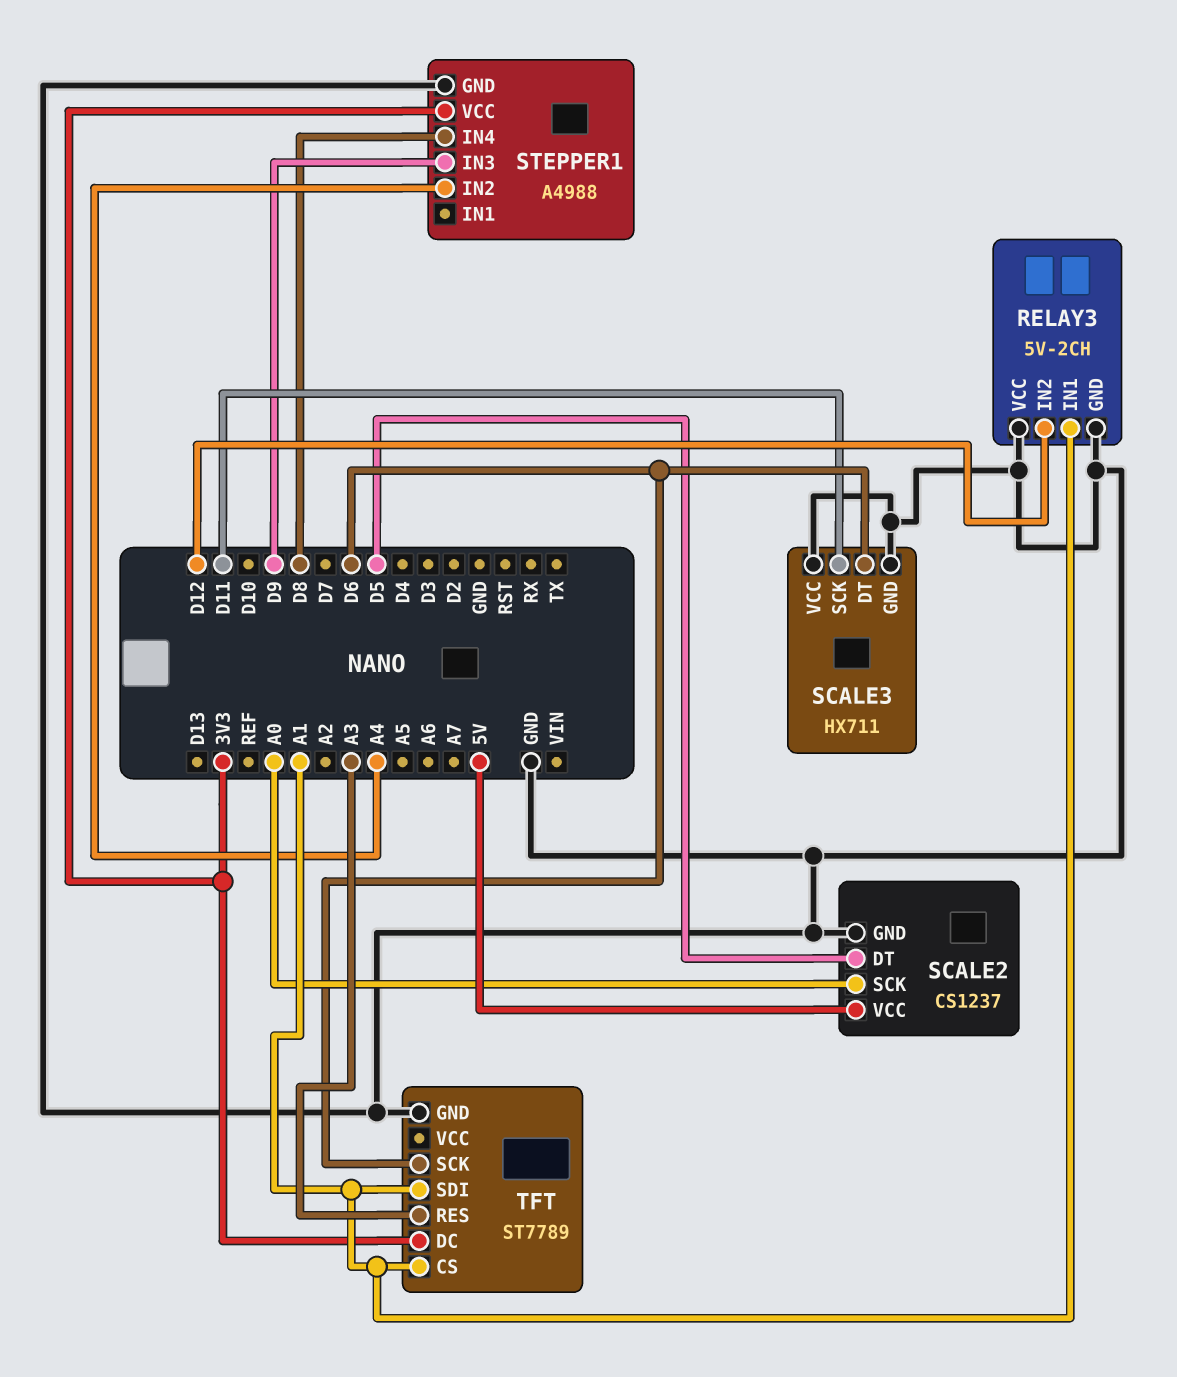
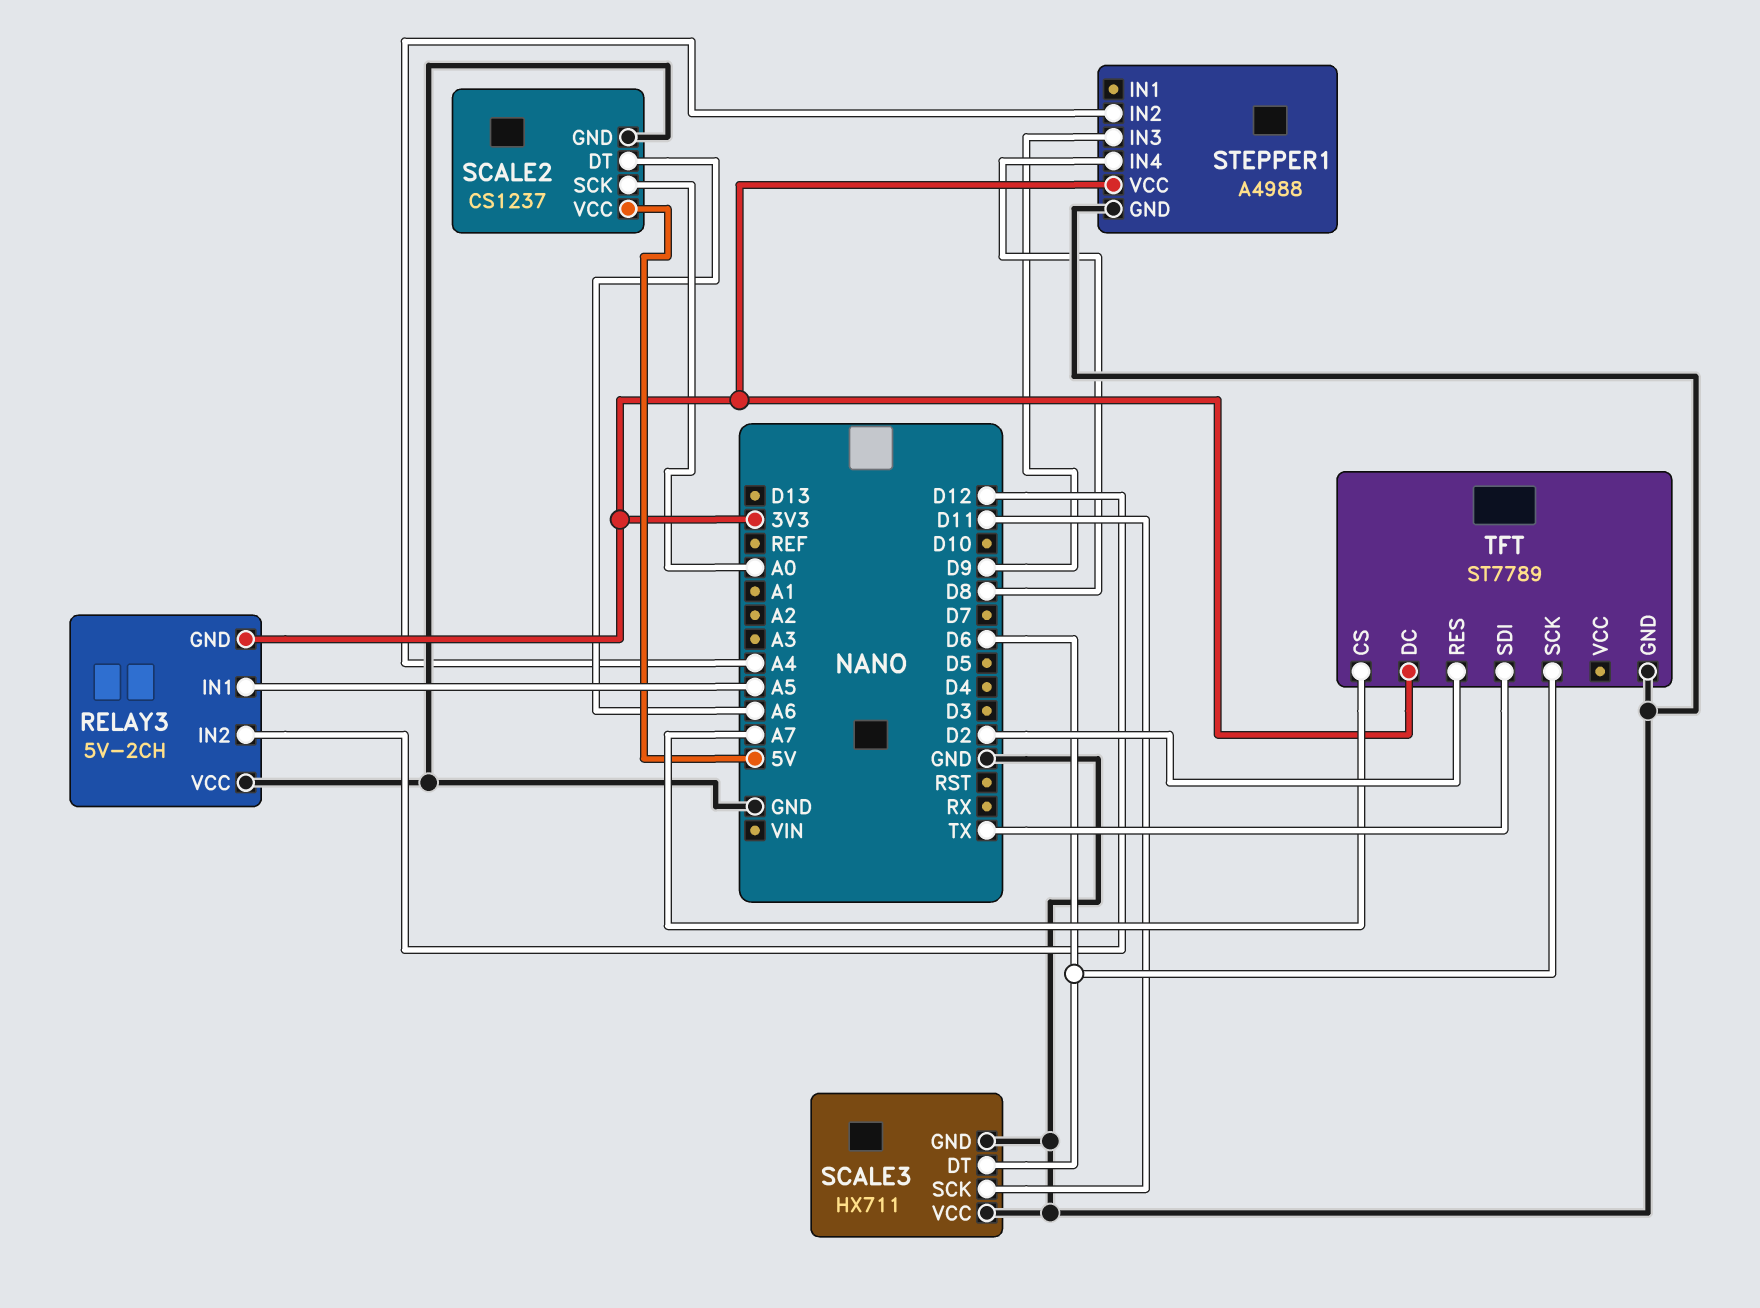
RELAY3 pin GND: GND -> 3V3
RELAY3 pin IN1: A1 -> A5
SCALE2 pin DT: D5 -> A6
TFT pin CS: A1 -> A7
TFT pin RES: A3 -> D2
TFT pin SDI: A1 -> TX

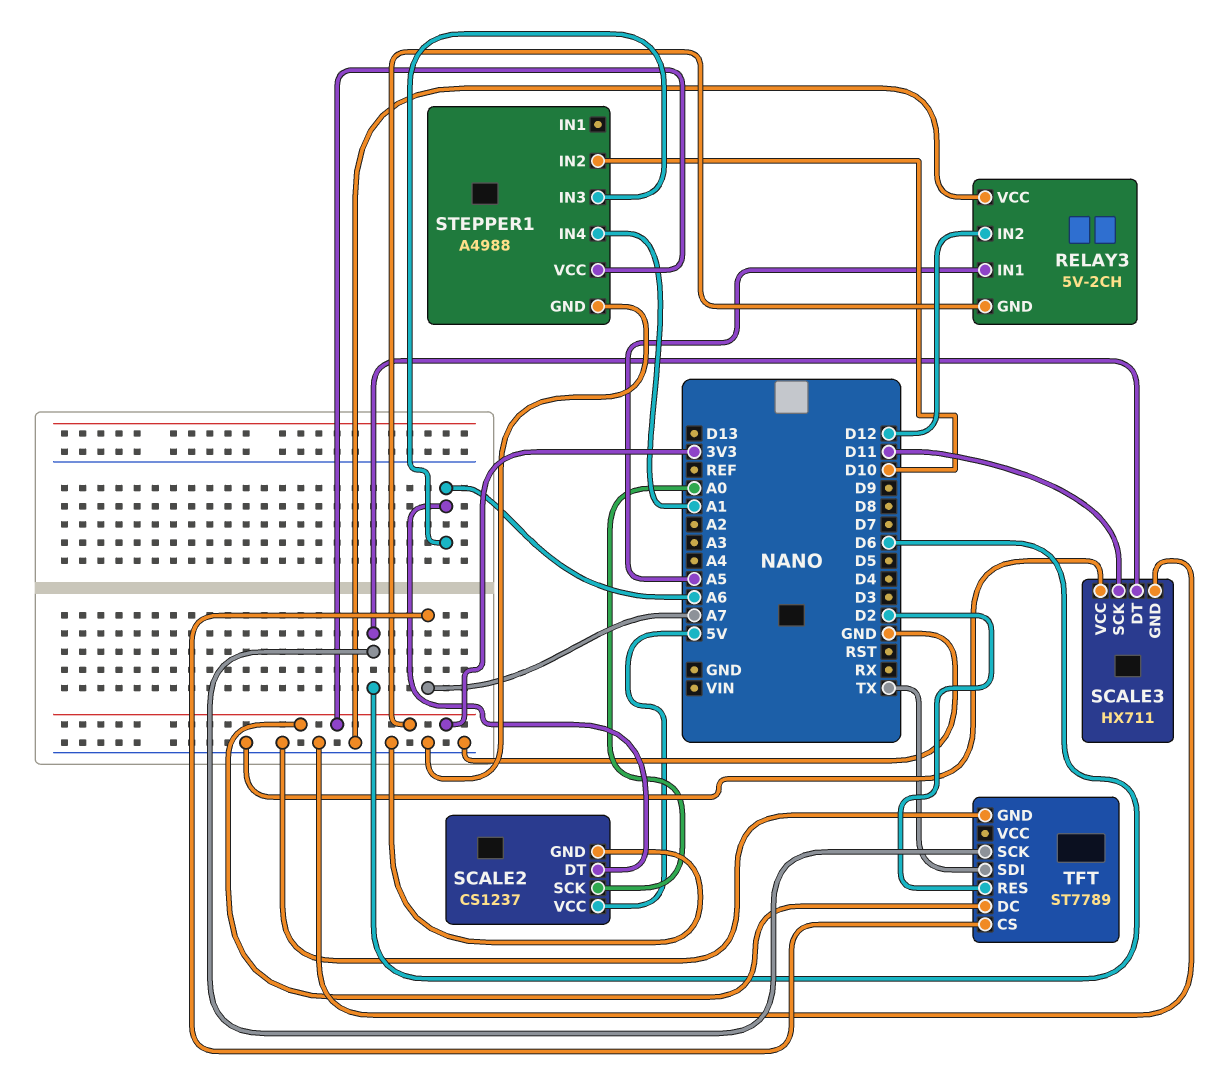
STEPPER1 pin IN2: A4 -> D10
STEPPER1 pin IN3: D9 -> A6
STEPPER1 pin IN4: D8 -> A1

